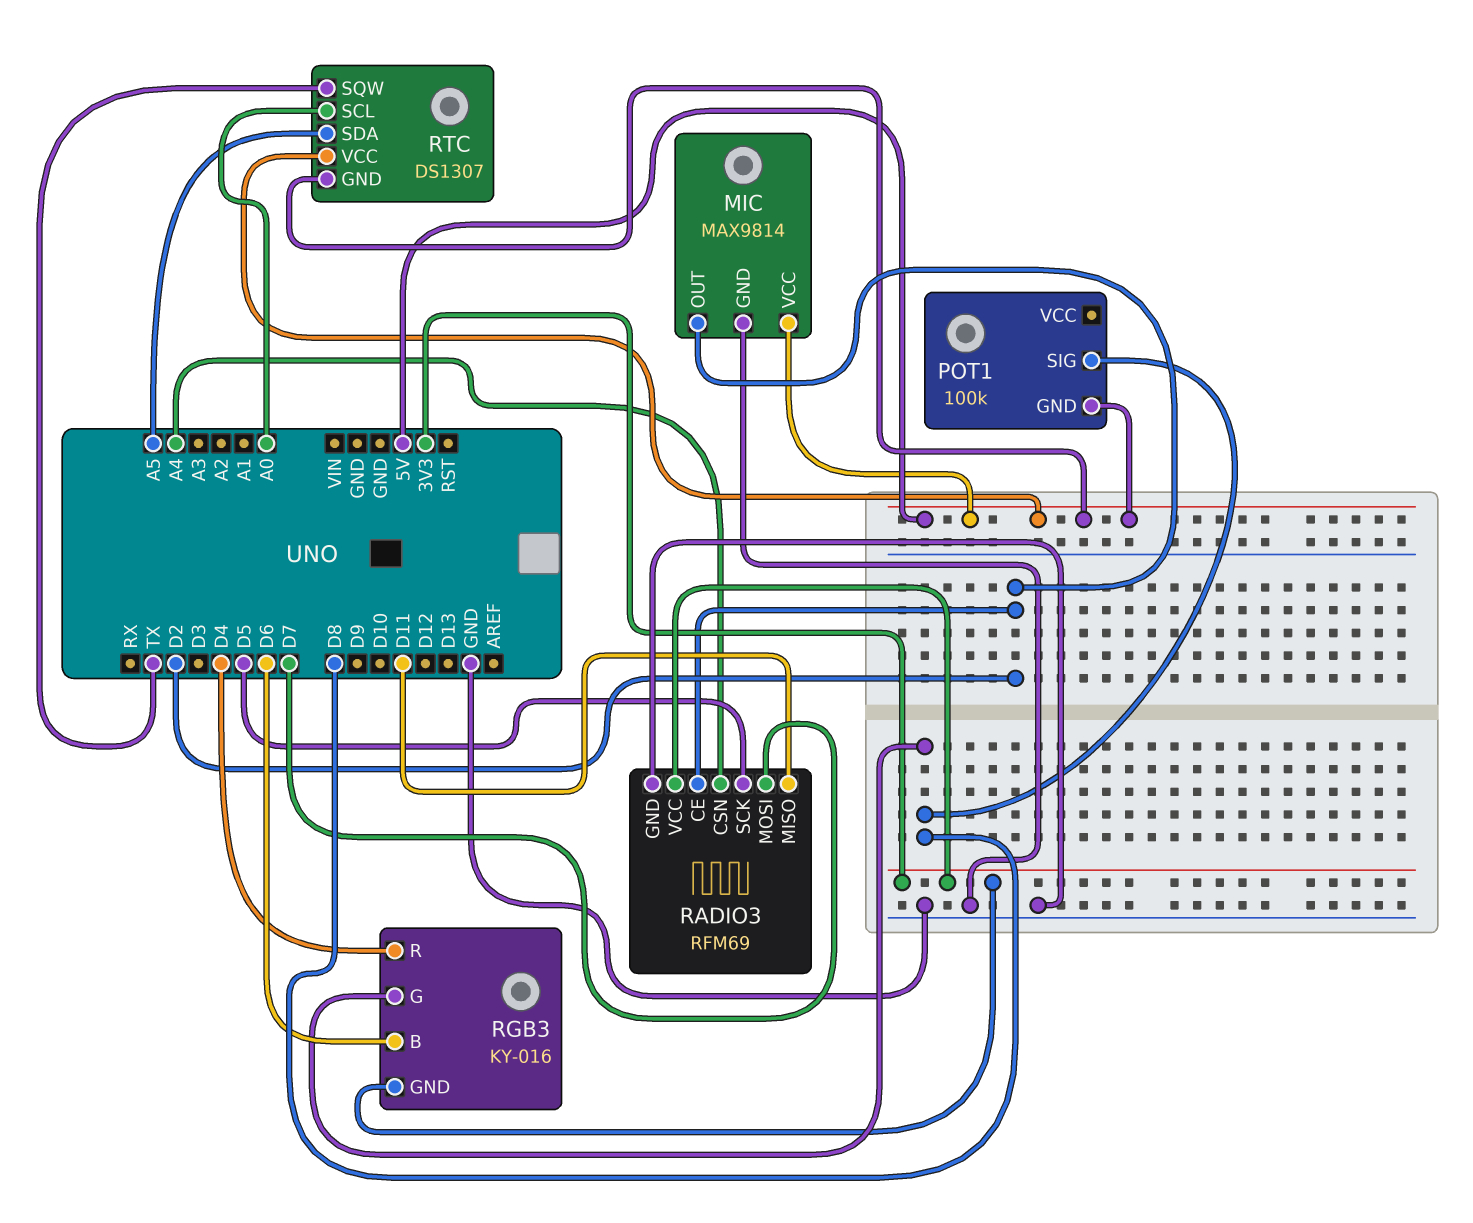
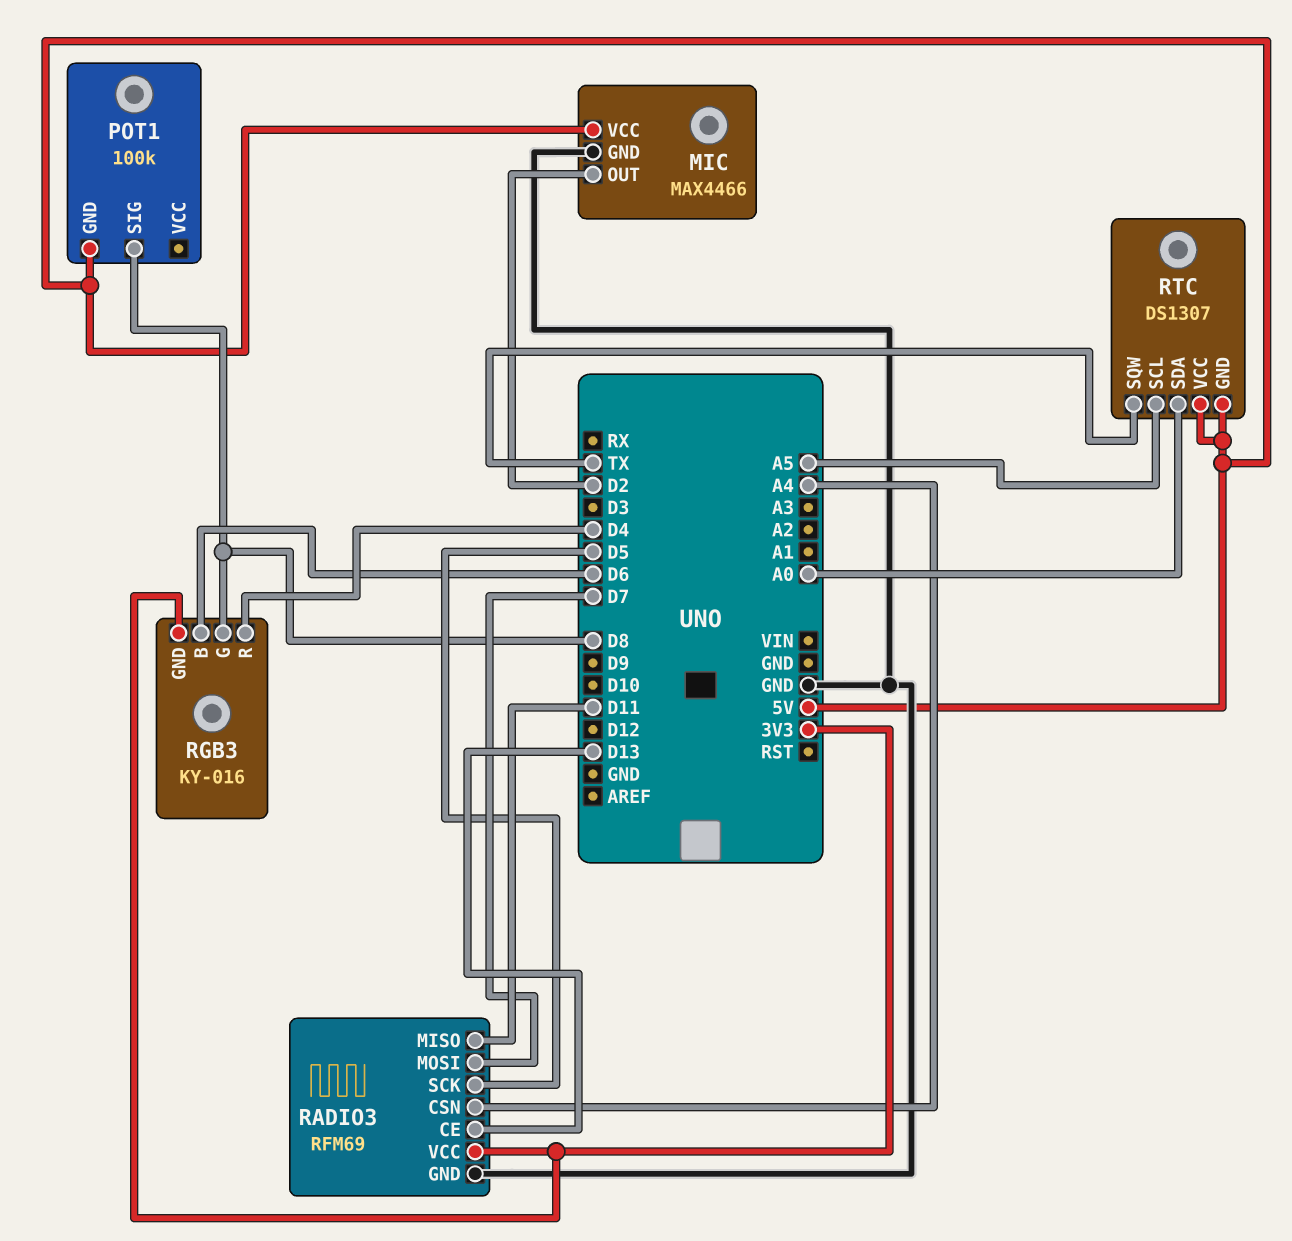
MIC: MAX9814 -> MAX4466
RADIO3 pin CE: D2 -> D13
RTC pin SCL: A0 -> A5
RTC pin SDA: A5 -> A0

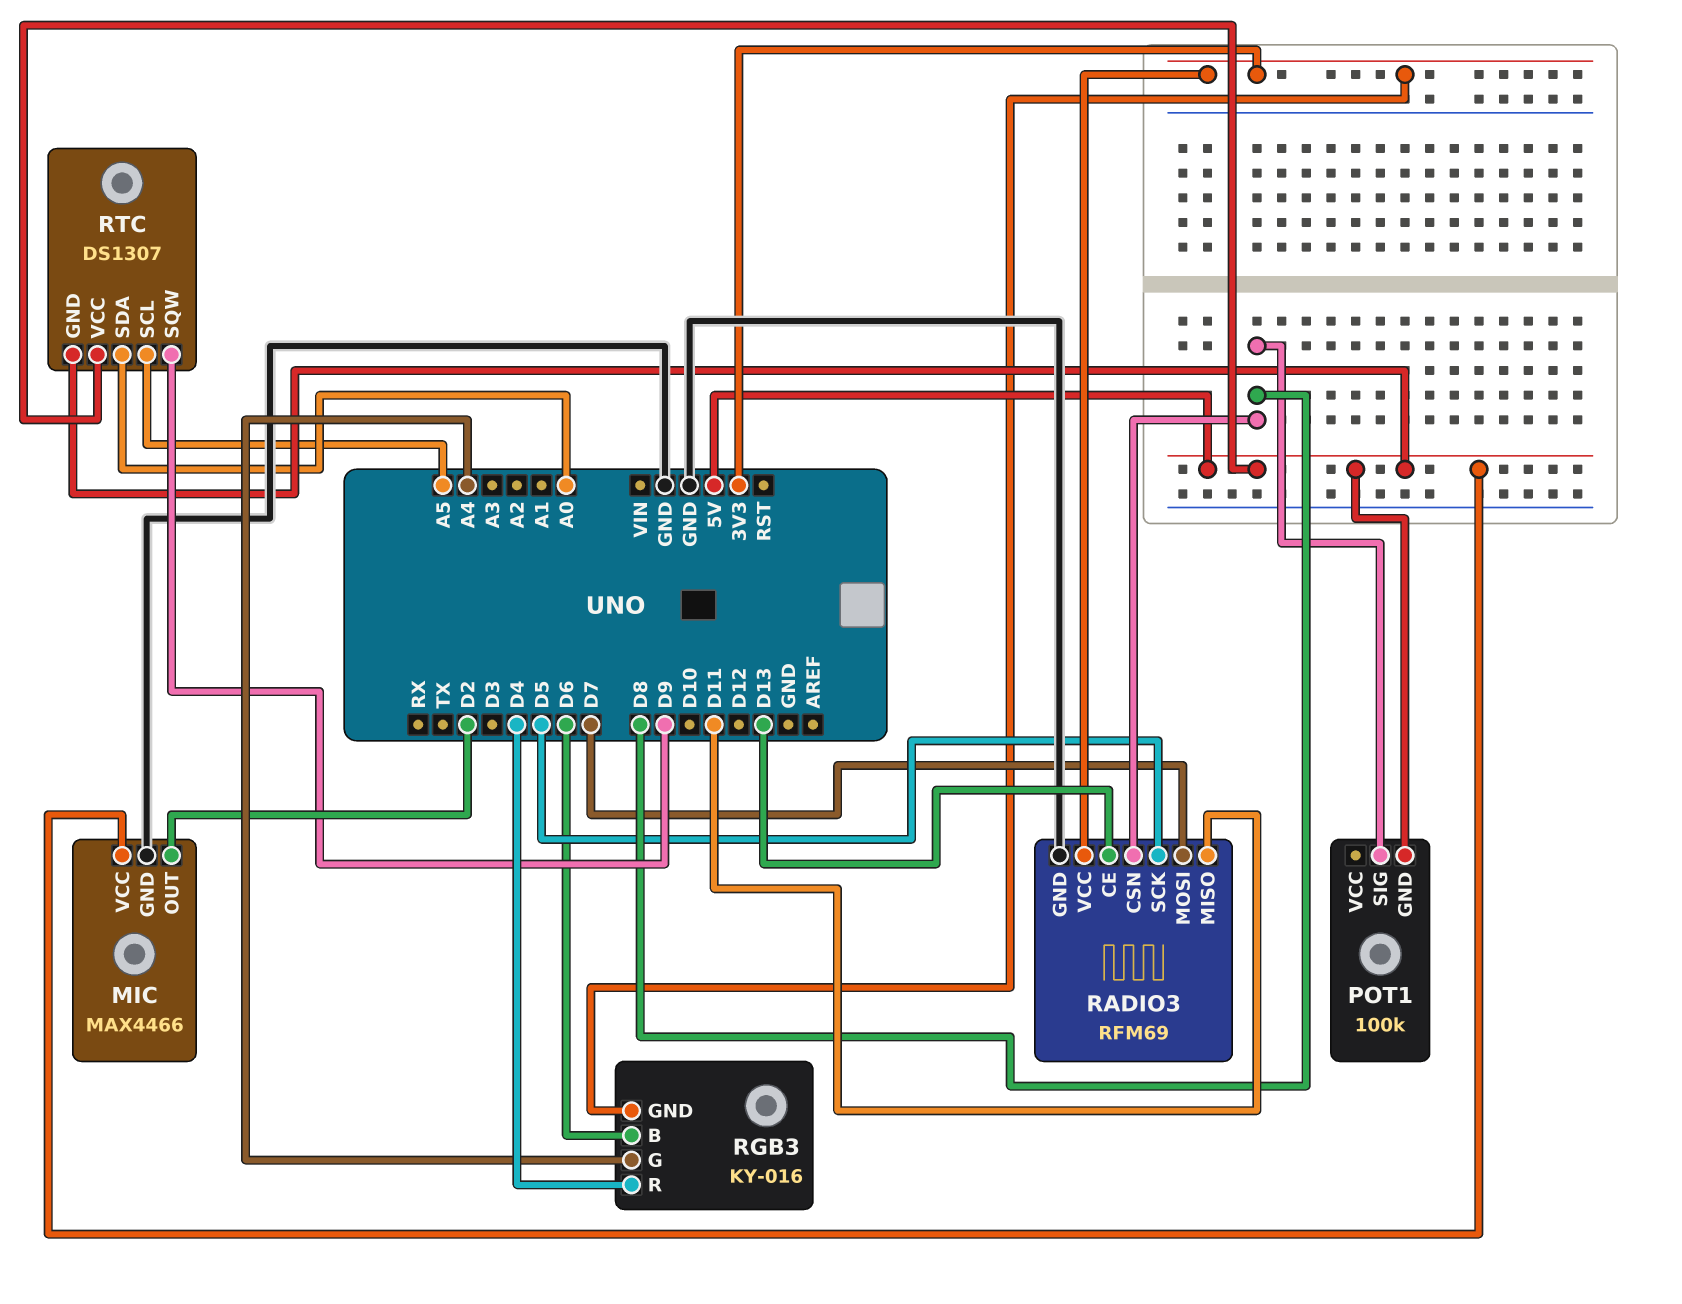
RADIO3 pin CSN: A4 -> D8
RGB3 pin G: D8 -> A4
RTC pin SQW: TX -> D9

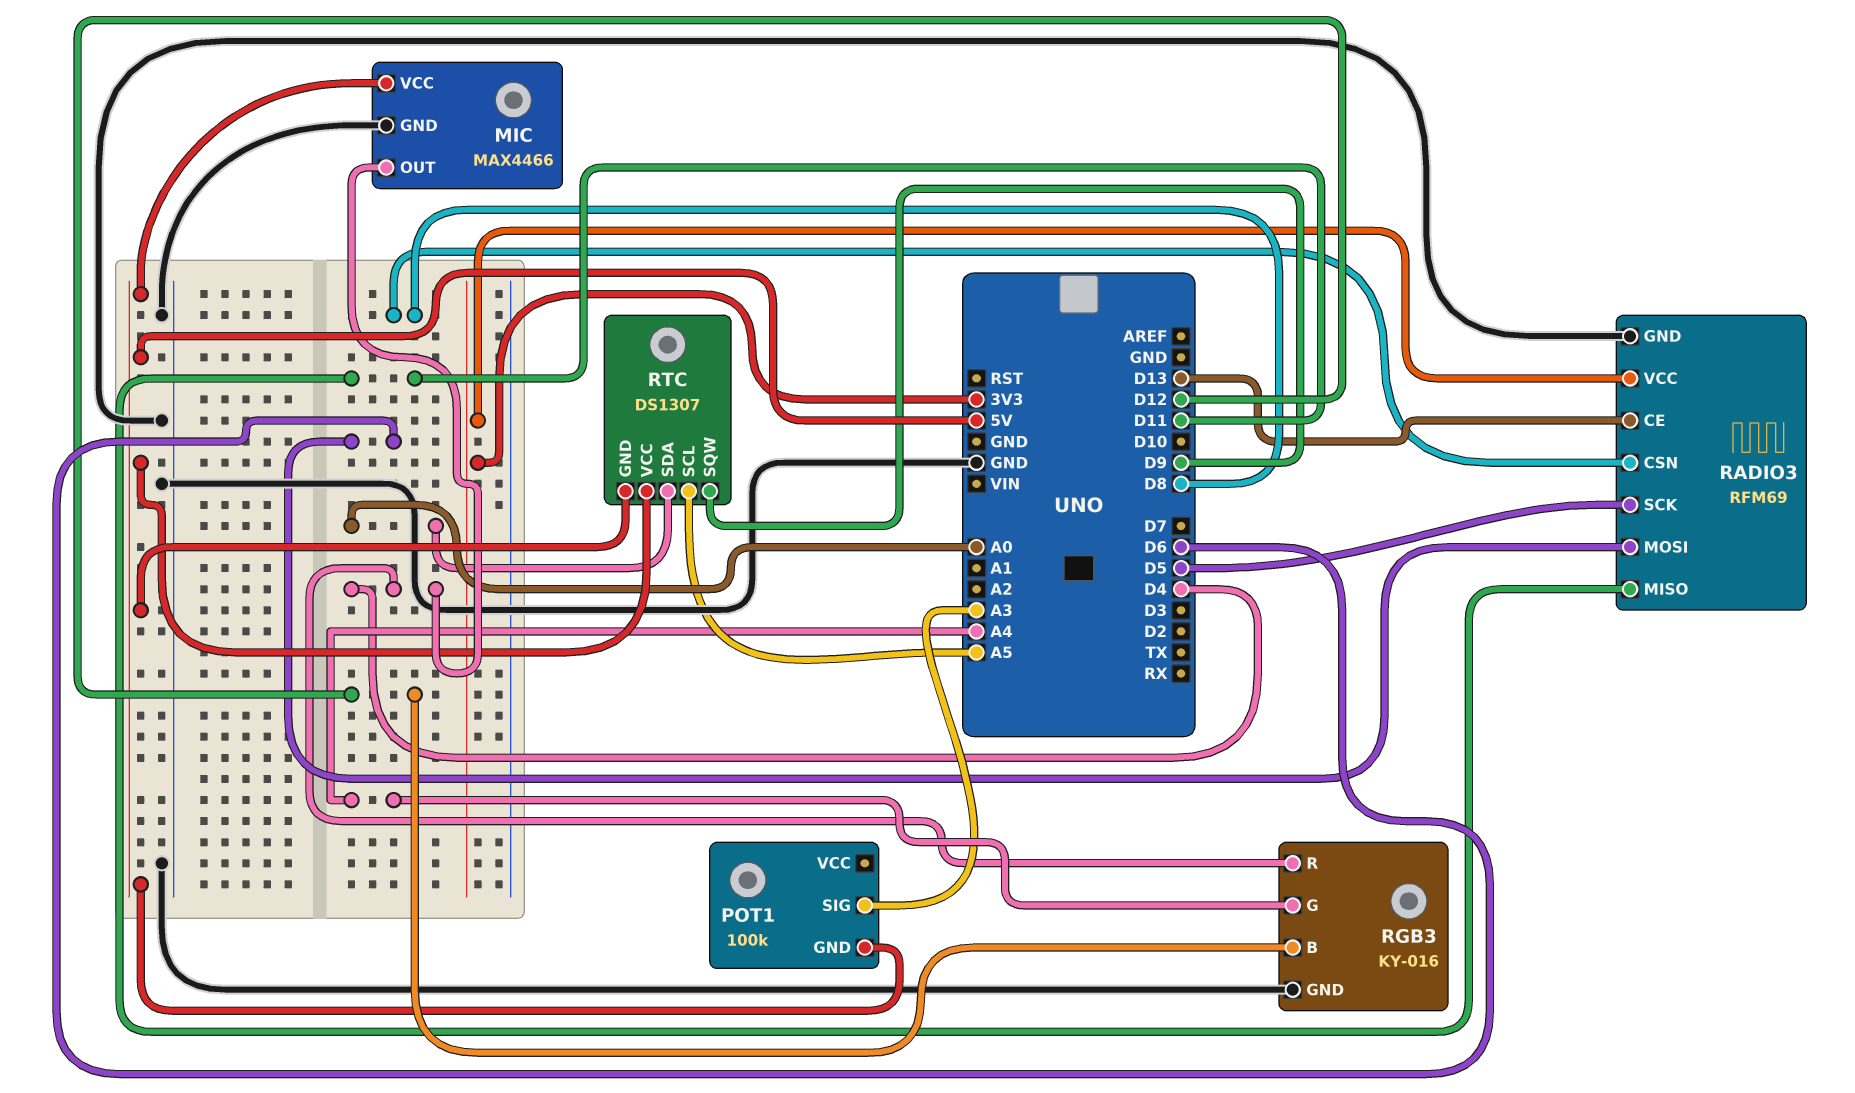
MIC pin OUT: D2 -> D4
POT1 pin SIG: D8 -> A3
RADIO3 pin MOSI: D7 -> D6
RGB3 pin B: D6 -> D12
RGB3 pin GND: 3V3 -> GND

